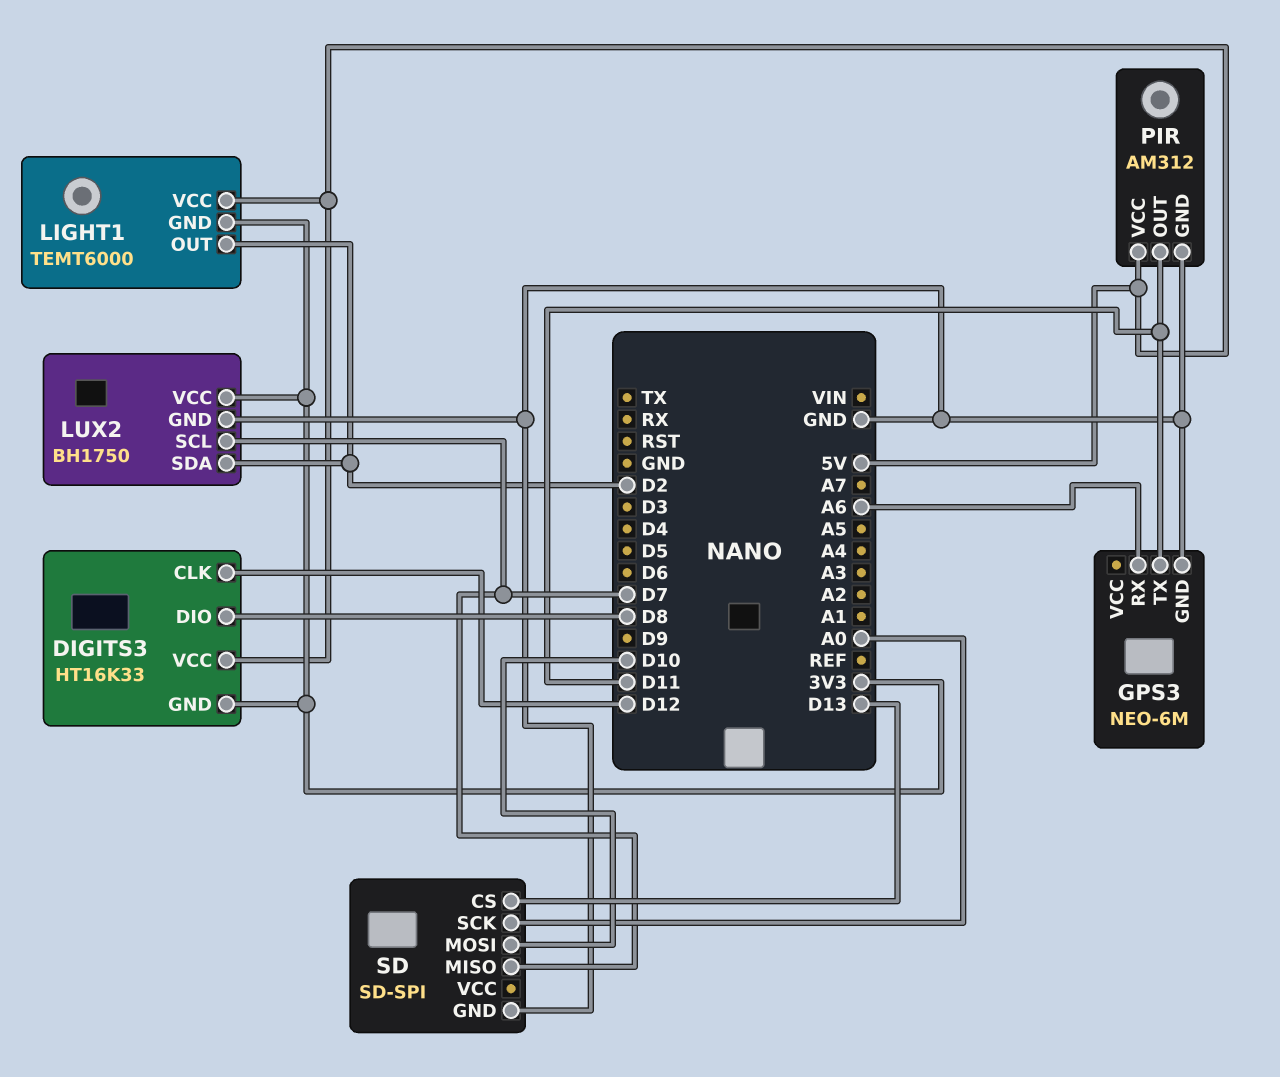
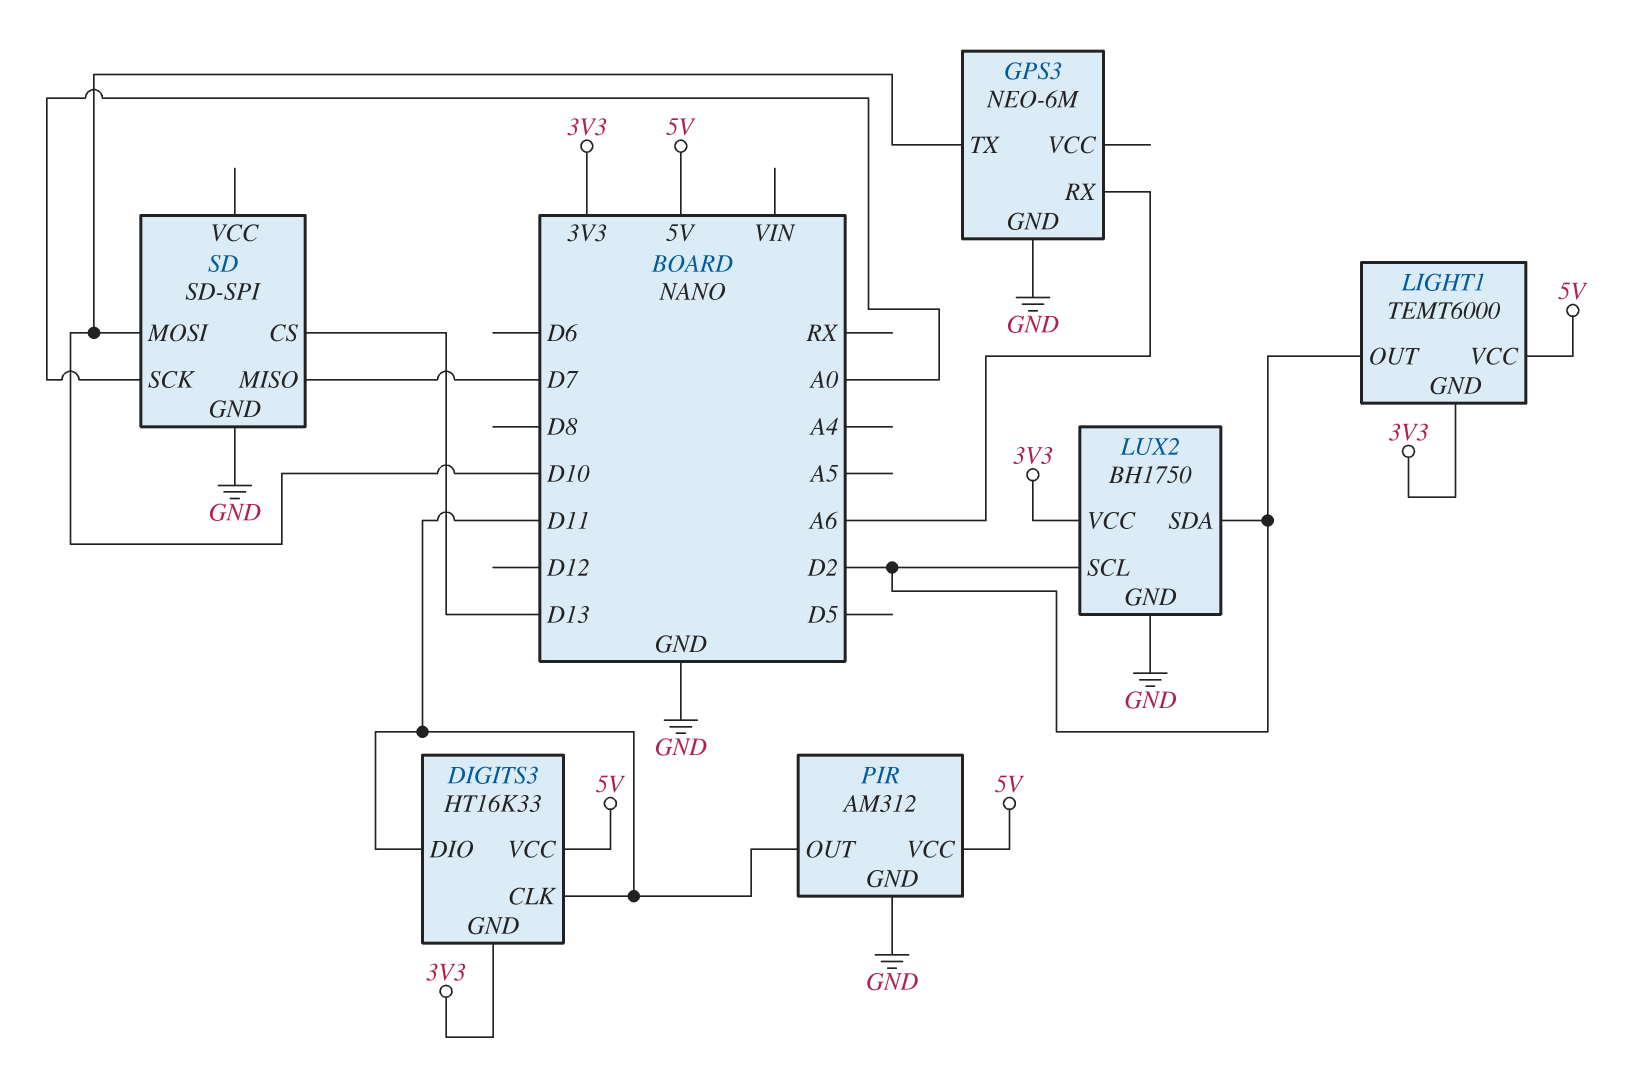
DIGITS3 pin CLK: D12 -> D11
DIGITS3 pin DIO: D8 -> D11
GPS3 pin TX: D11 -> D10
LUX2 pin SCL: D7 -> D2

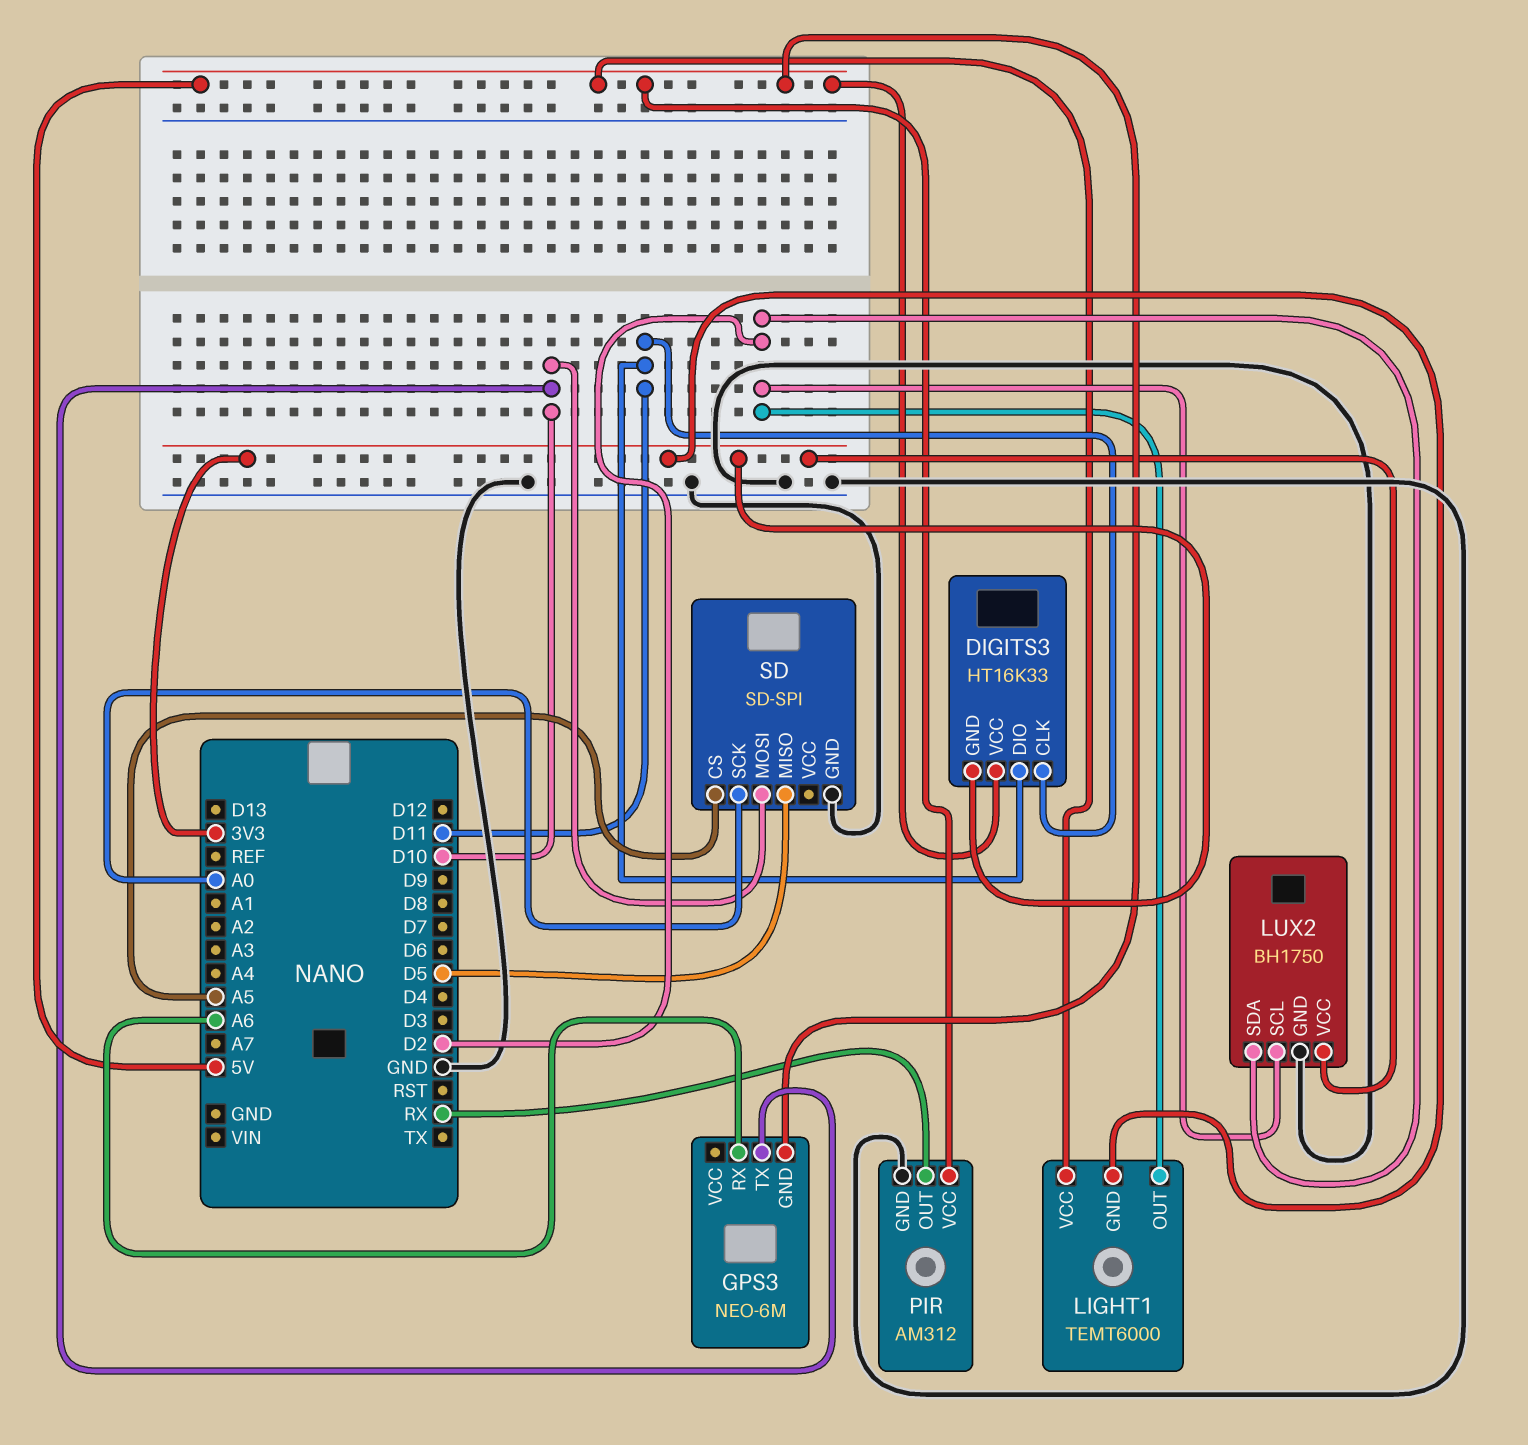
GPS3 pin GND: GND -> 5V
PIR pin OUT: D11 -> RX
SD pin CS: D13 -> A5
SD pin MISO: D7 -> D5

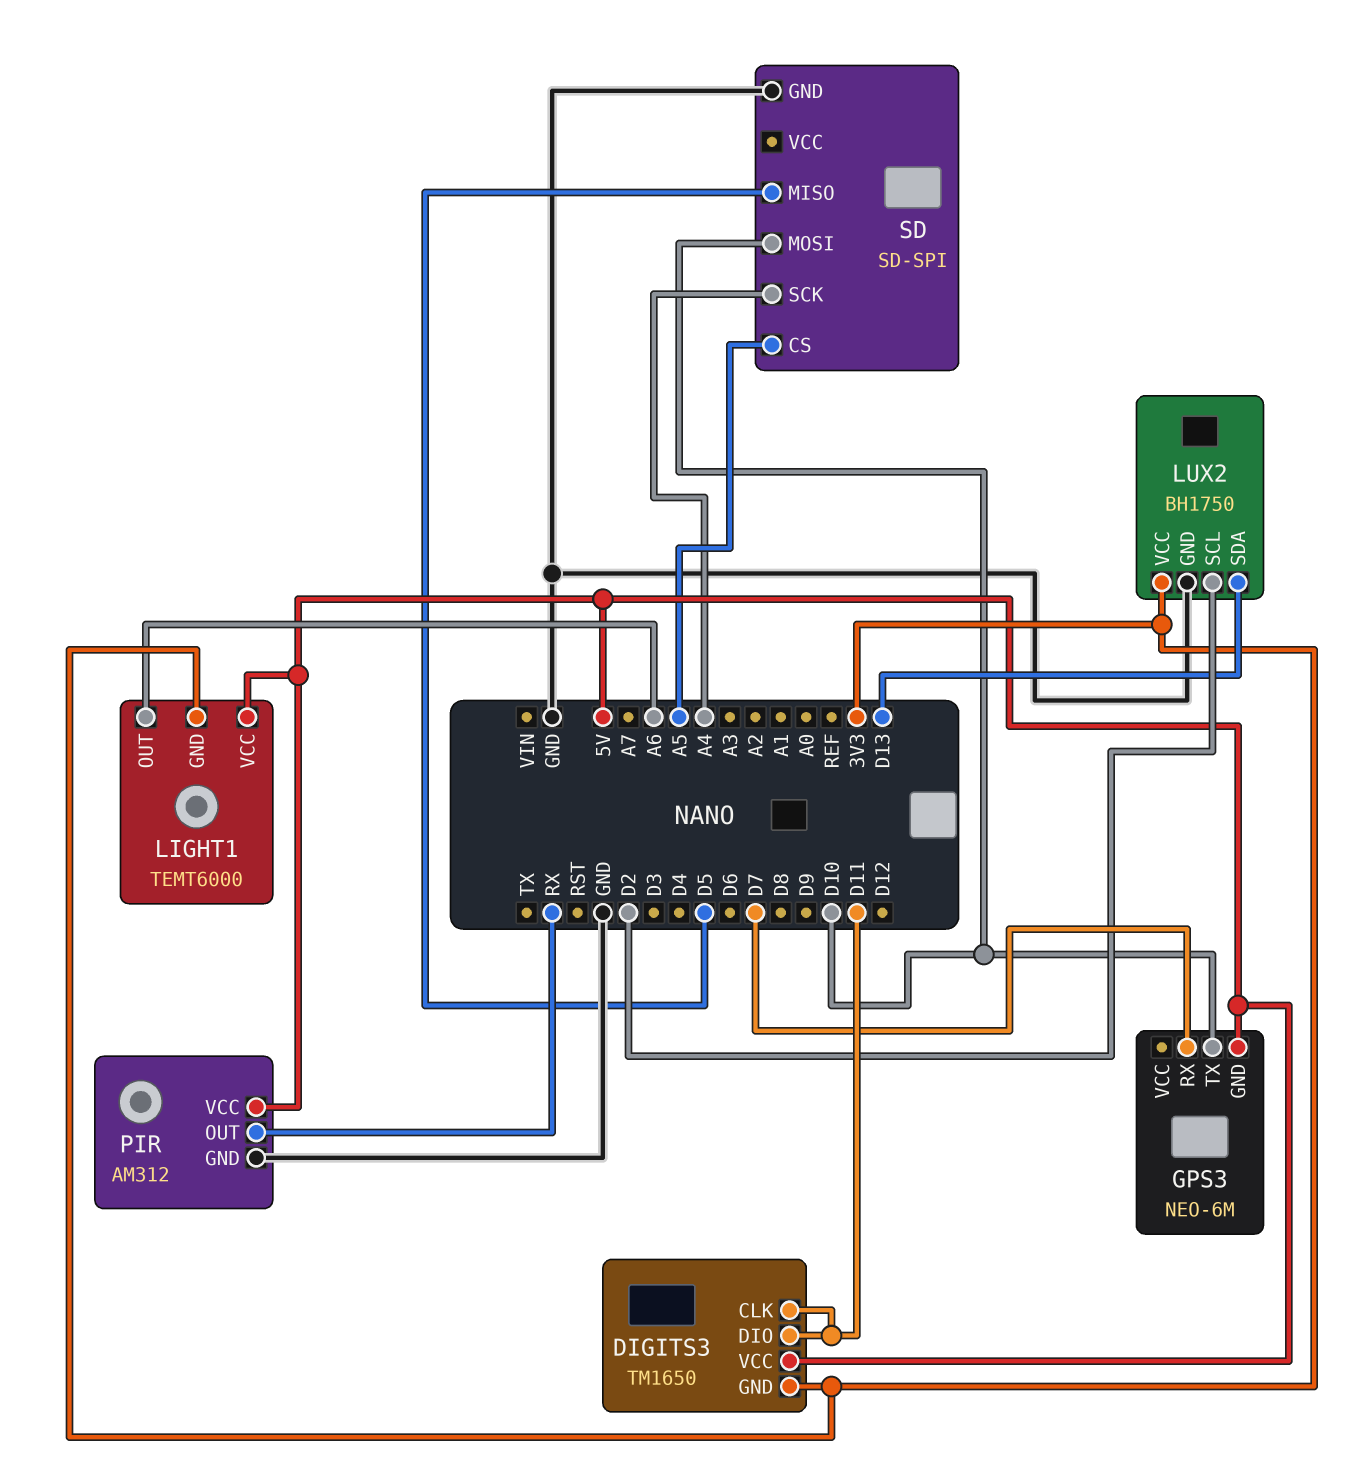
DIGITS3: HT16K33 -> TM1650
GPS3 pin RX: A6 -> D7
LIGHT1 pin OUT: D2 -> A6
LUX2 pin SDA: D2 -> D13
SD pin SCK: A0 -> A4

